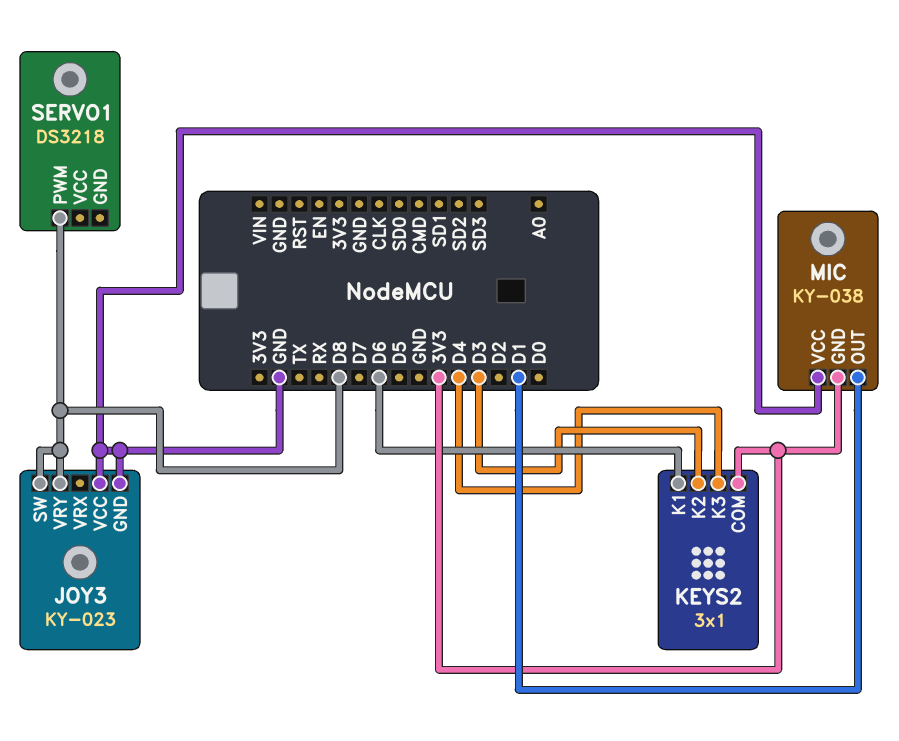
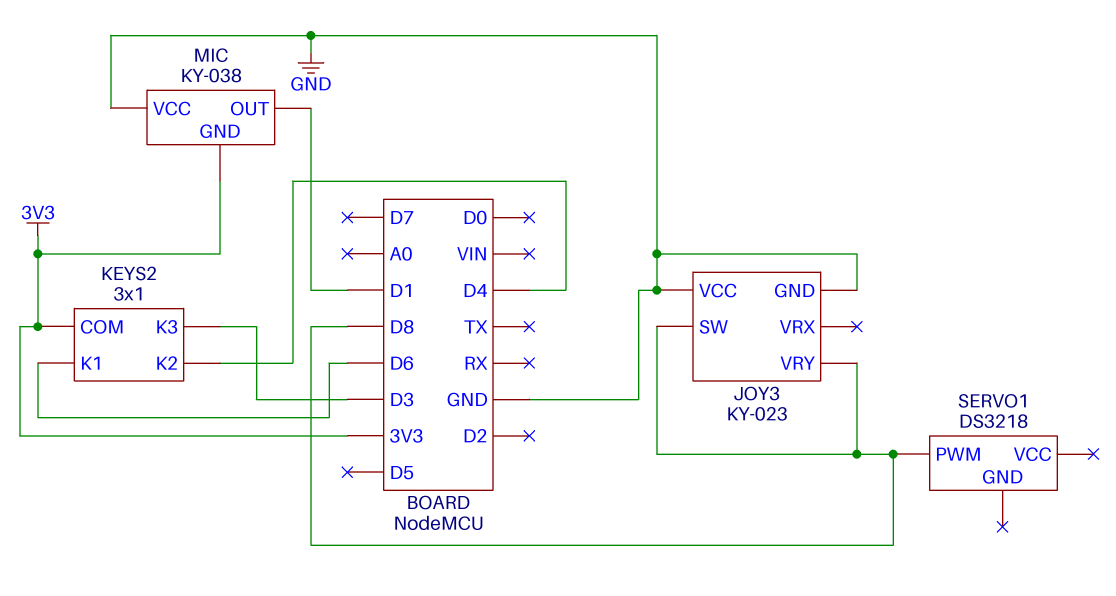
KEYS2 pin K2: D3 -> D4
KEYS2 pin K3: D4 -> D3

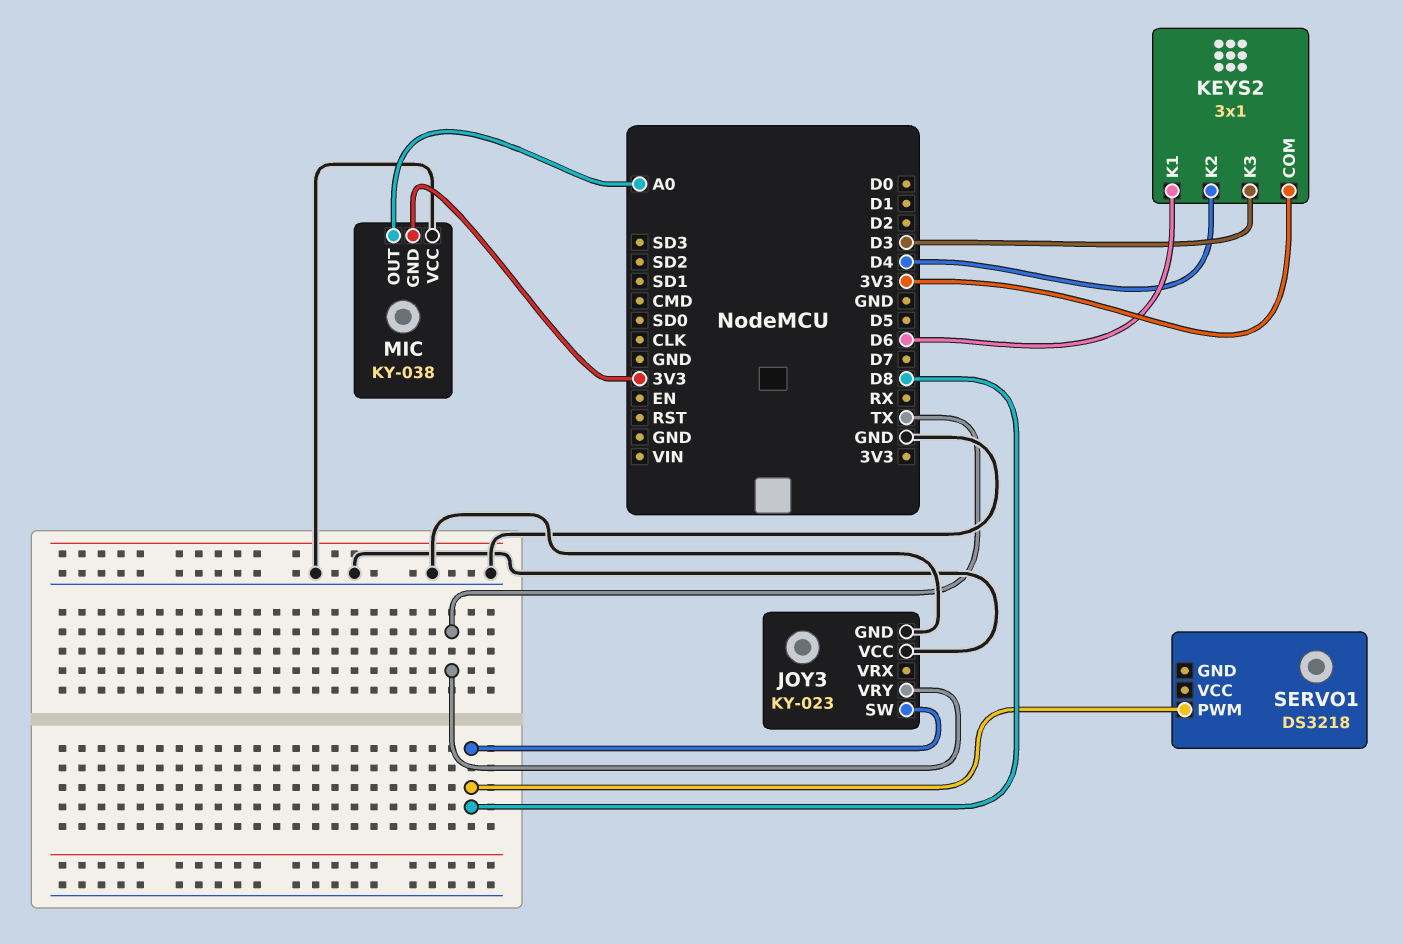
JOY3 pin VRY: D8 -> TX
MIC pin OUT: D1 -> A0

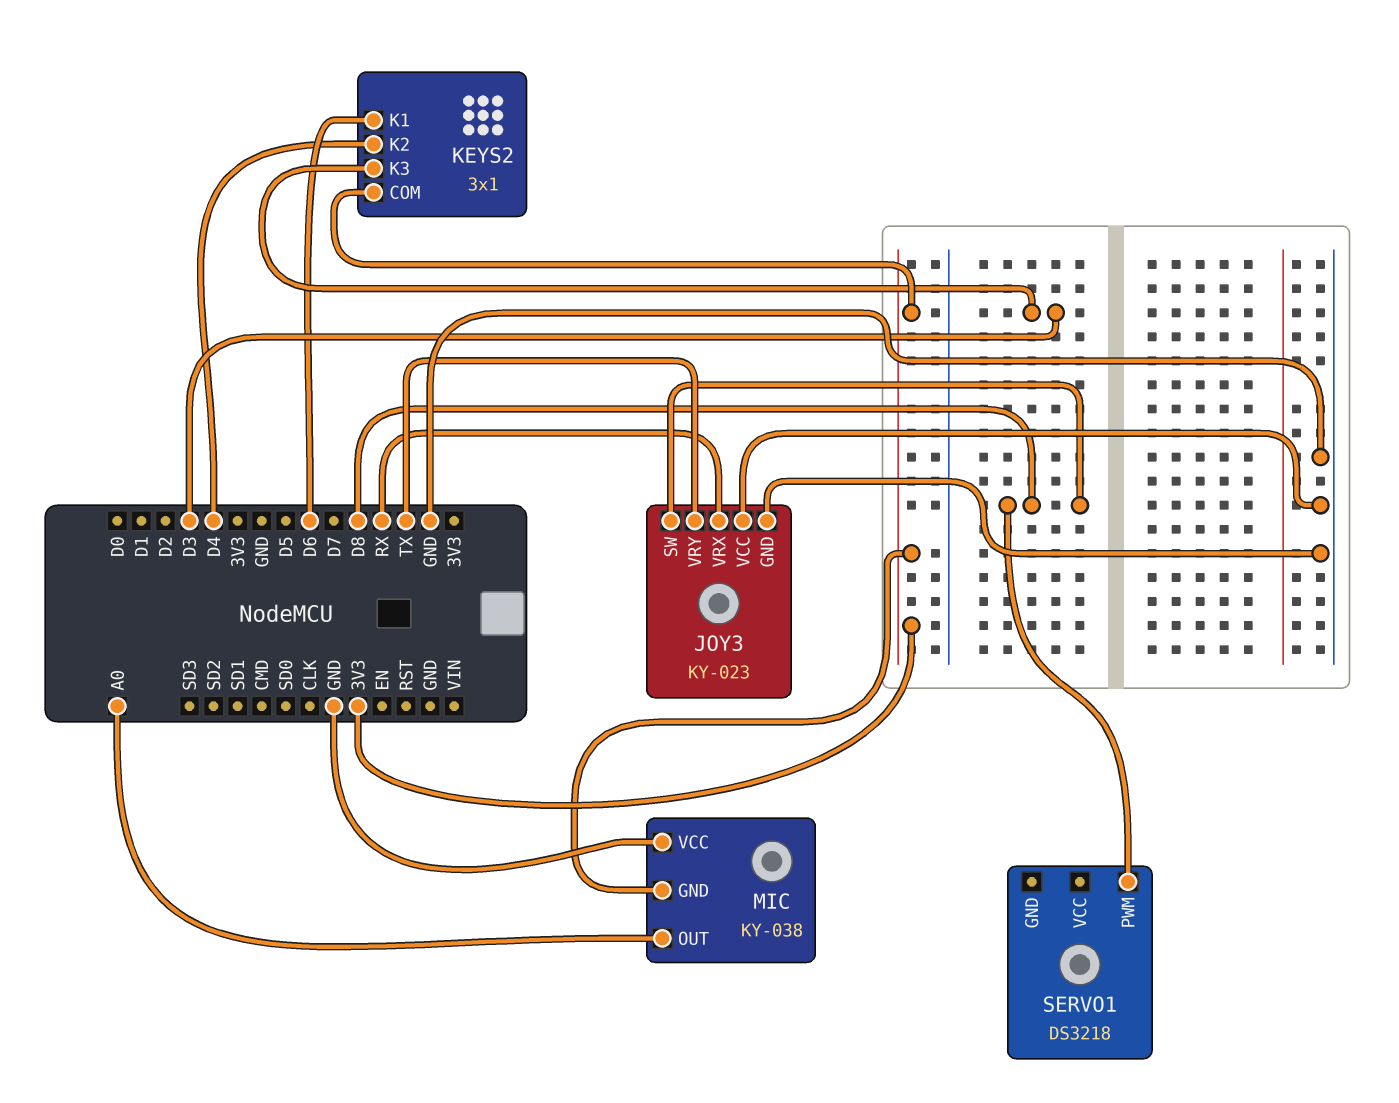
JOY3 pin VRX: none -> RX

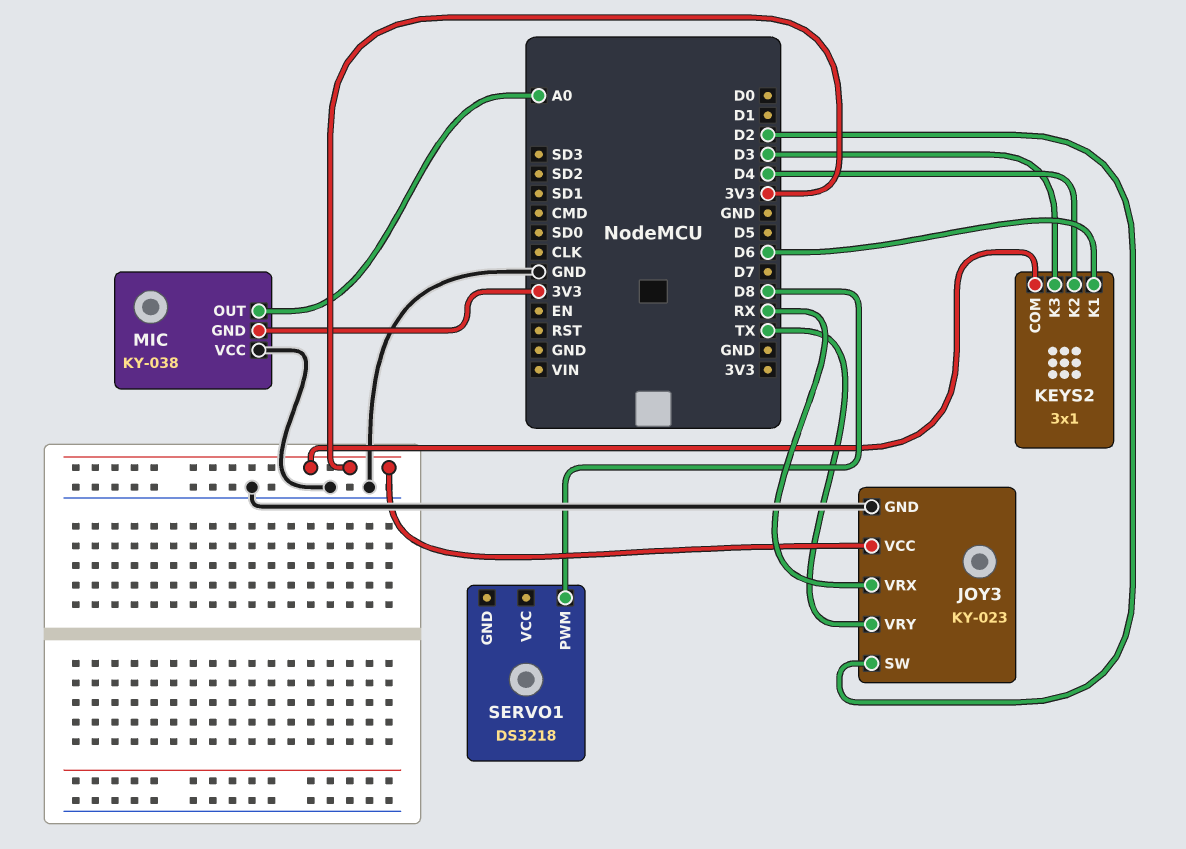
JOY3 pin SW: D8 -> D2
JOY3 pin VCC: GND -> 3V3

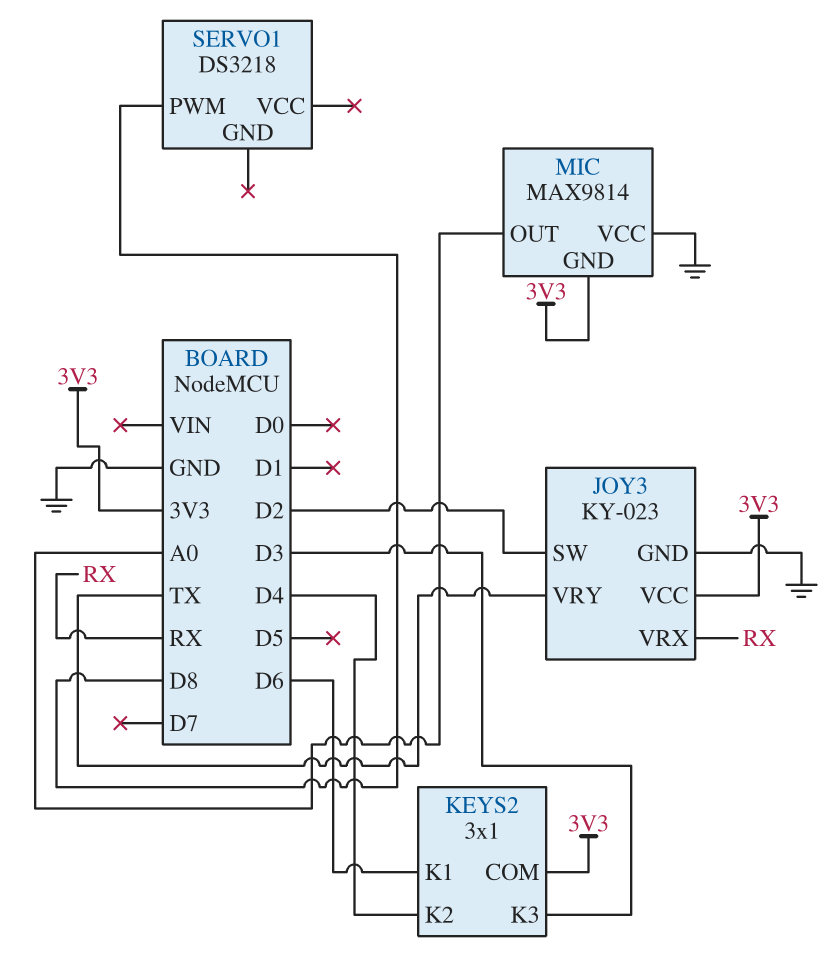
MIC: KY-038 -> MAX9814

